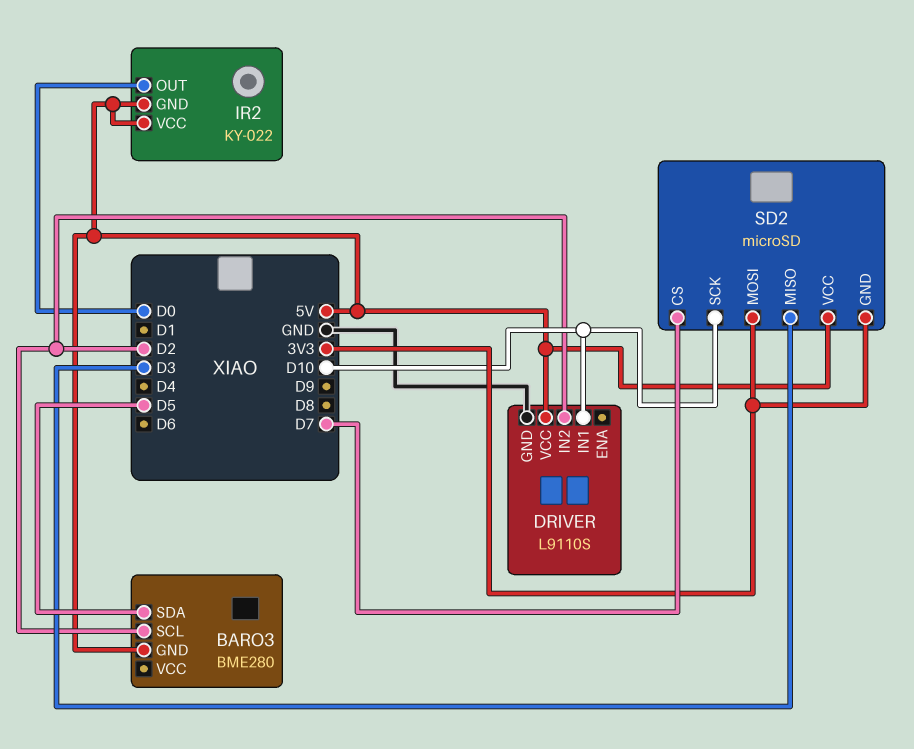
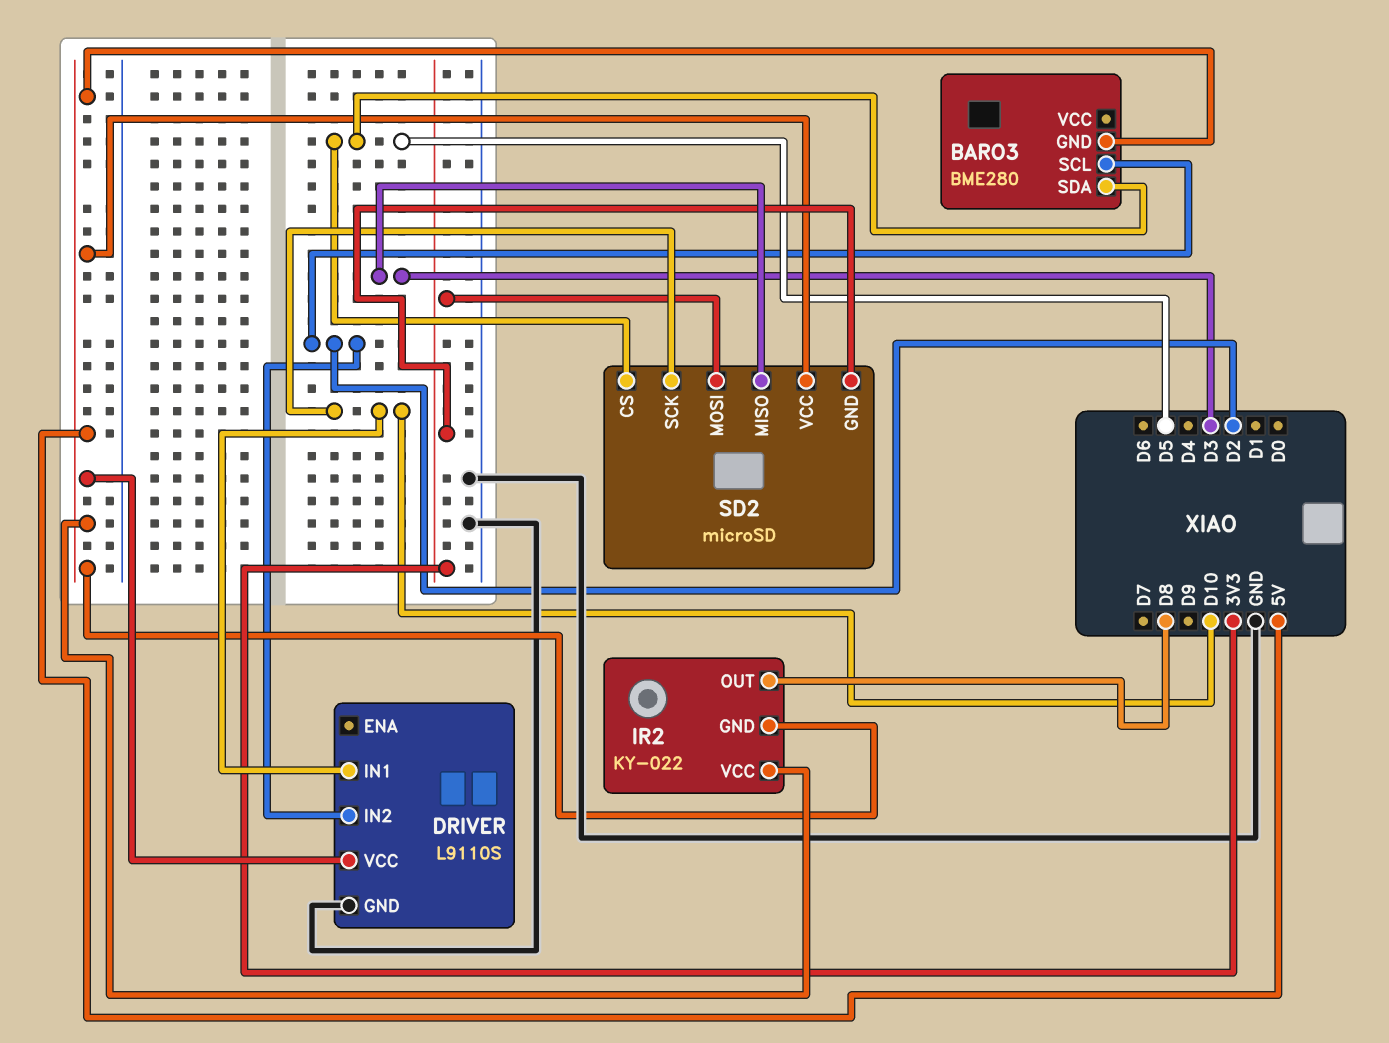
IR2 pin OUT: D0 -> D8
SD2 pin CS: D7 -> D5

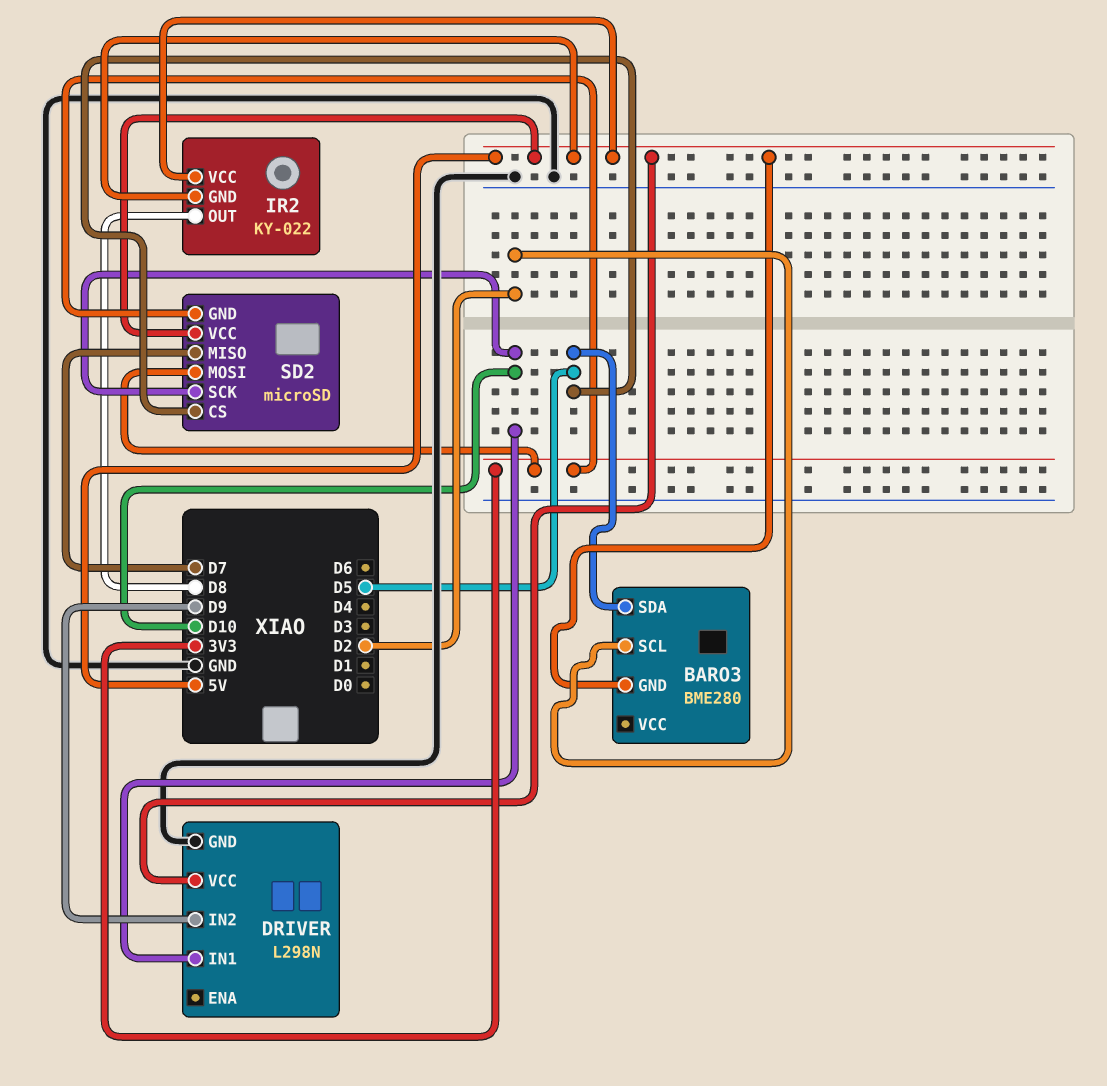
DRIVER: L9110S -> L298N
DRIVER pin IN2: D2 -> D9
SD2 pin MISO: D3 -> D7

